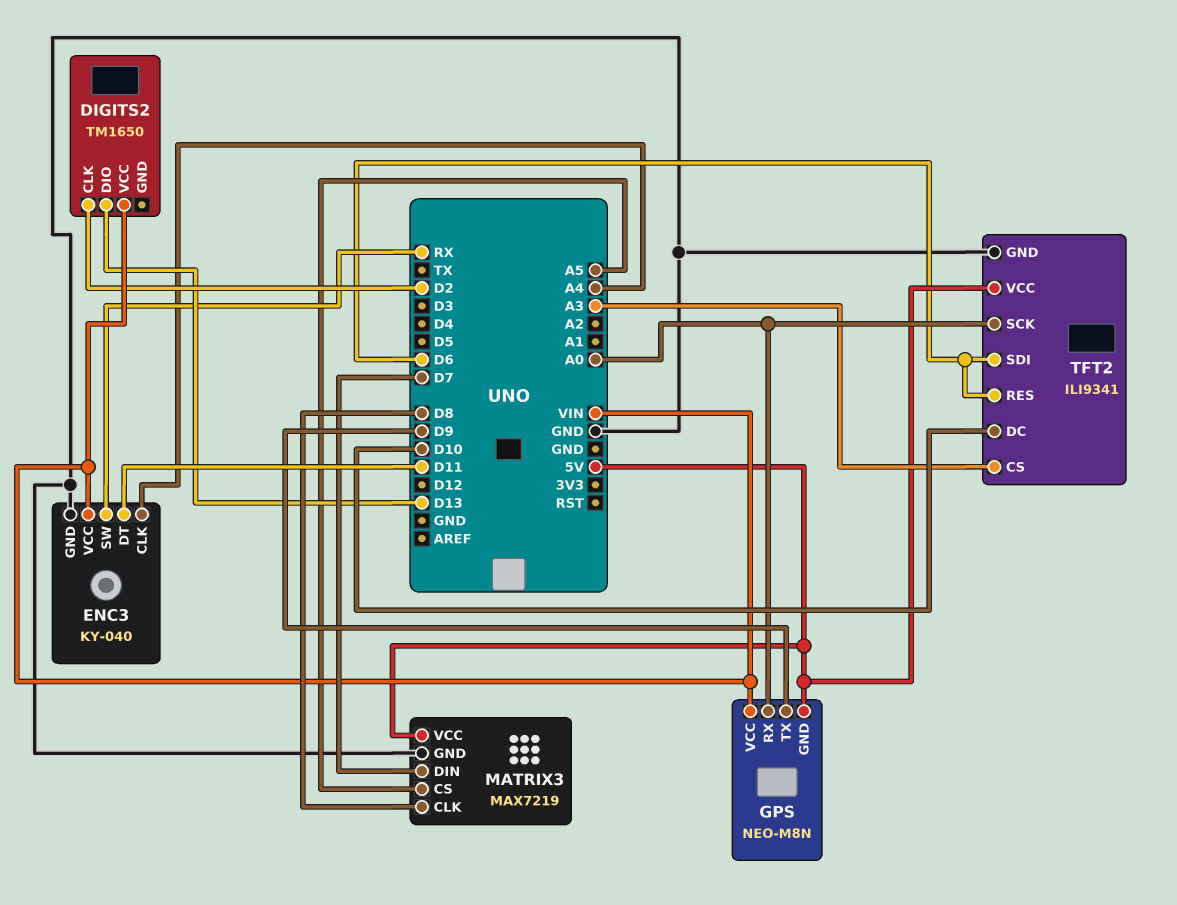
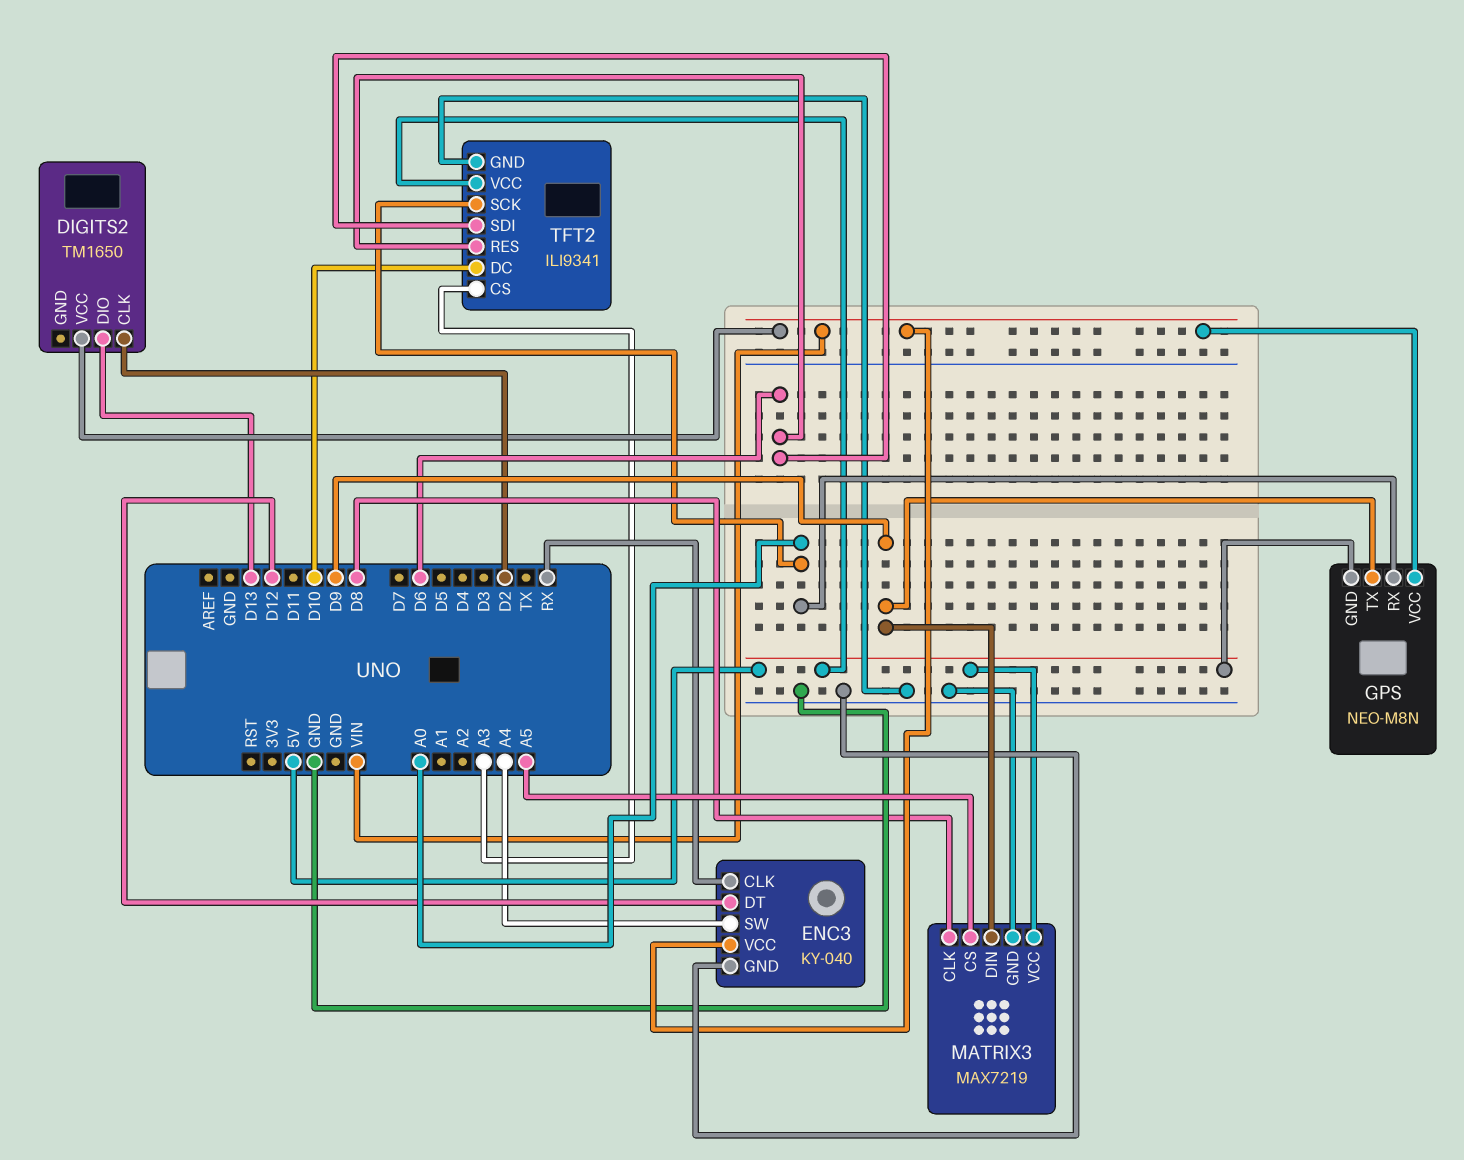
ENC3 pin CLK: A4 -> RX
ENC3 pin DT: D11 -> D12
ENC3 pin SW: RX -> A4
MATRIX3 pin DIN: D7 -> D9

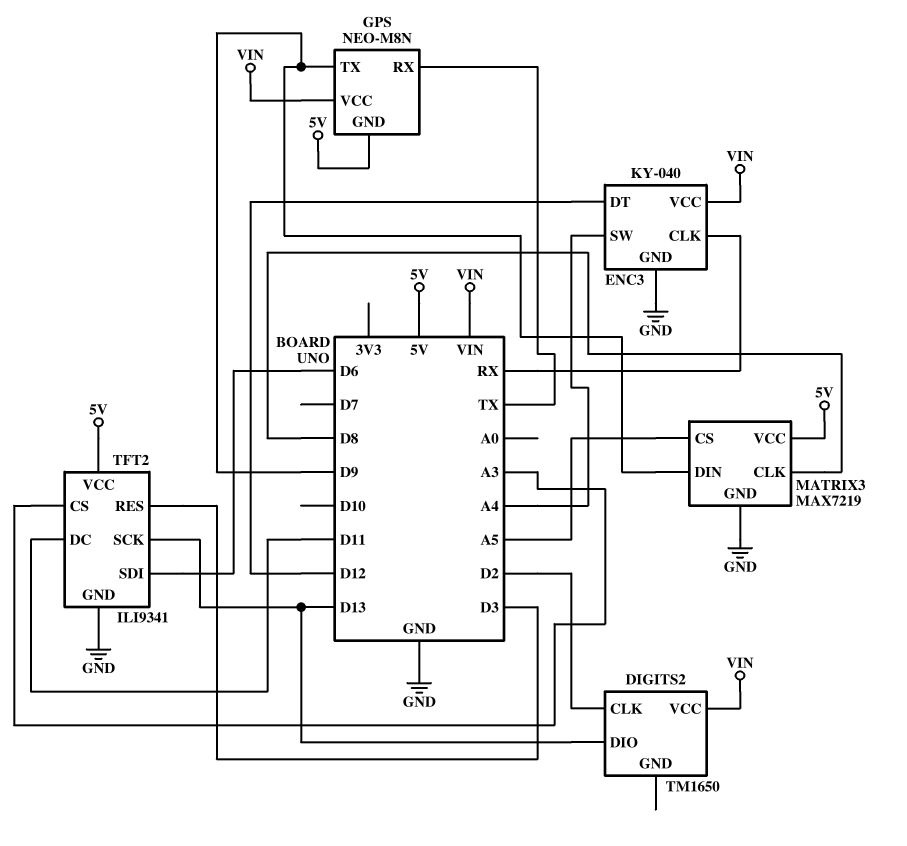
GPS pin RX: A0 -> TX
TFT2 pin DC: D10 -> D11
TFT2 pin RES: D6 -> D3
TFT2 pin SCK: A0 -> D13

